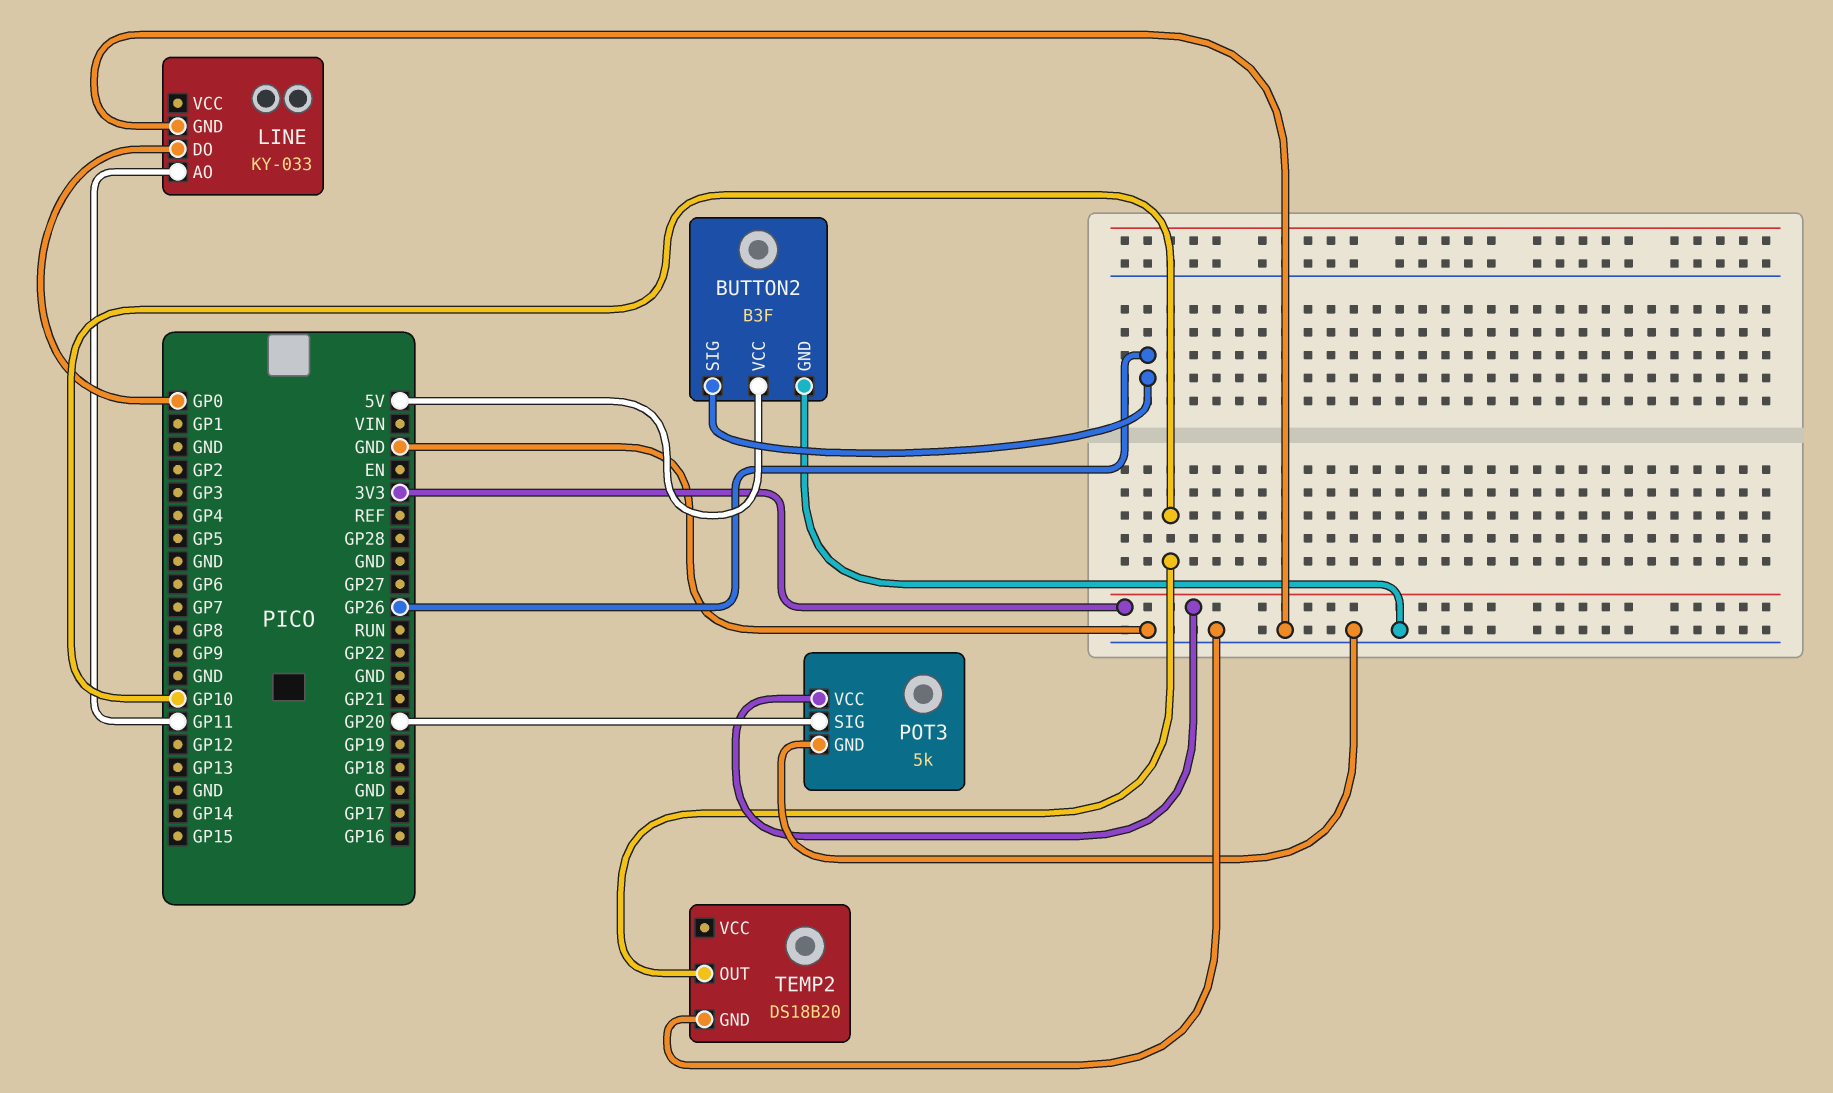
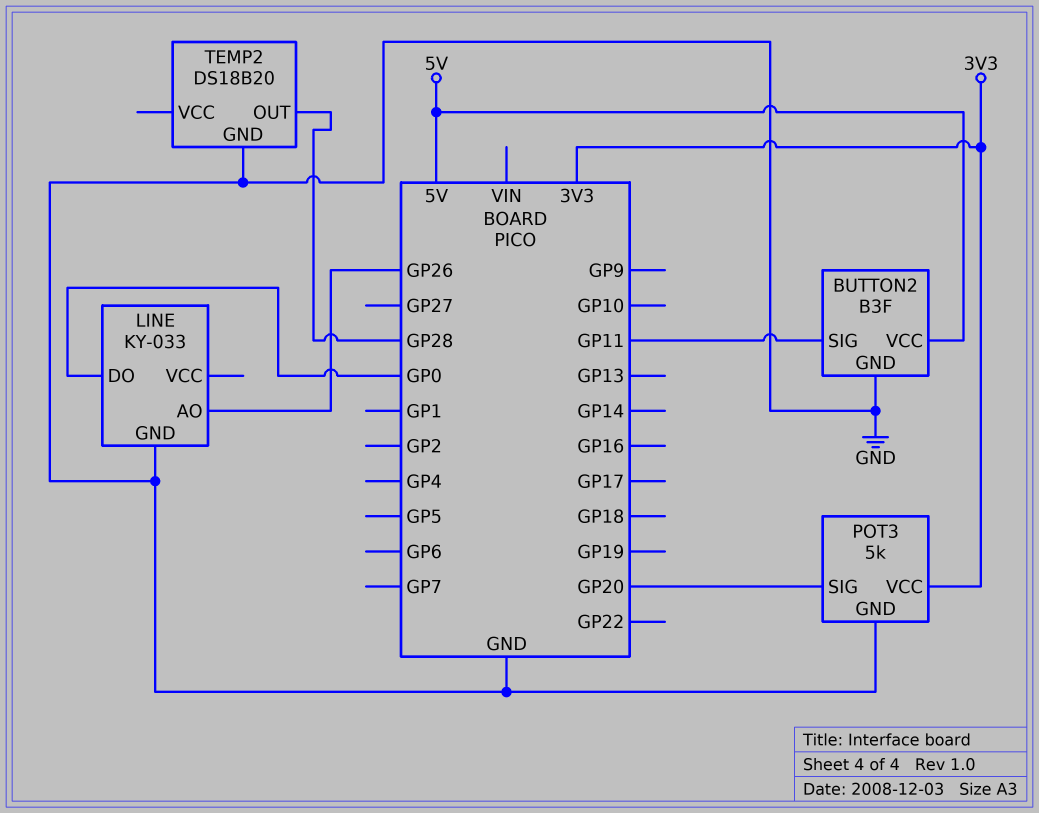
BUTTON2 pin SIG: GP26 -> GP11
LINE pin AO: GP11 -> GP26
TEMP2 pin OUT: GP10 -> GP28

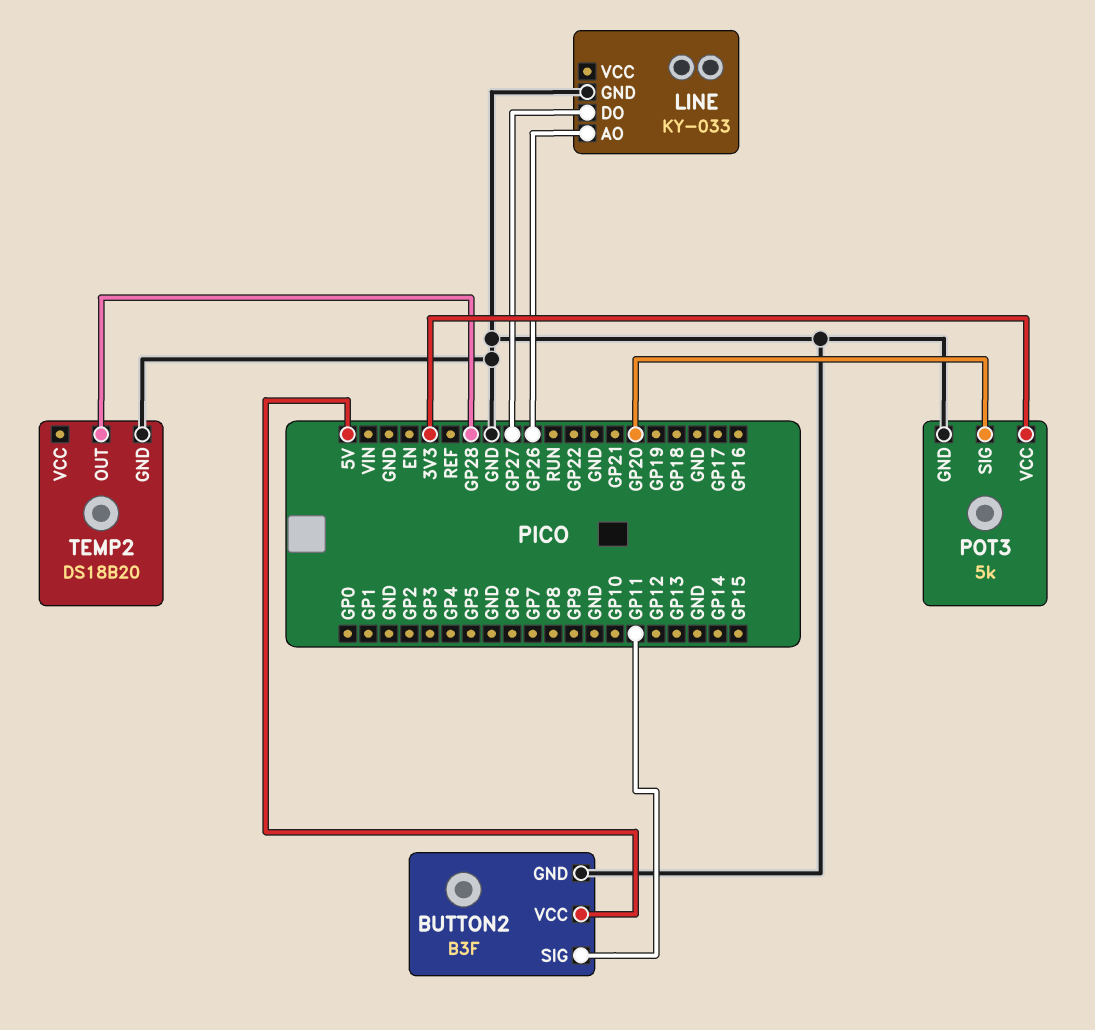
LINE pin DO: GP0 -> GP27

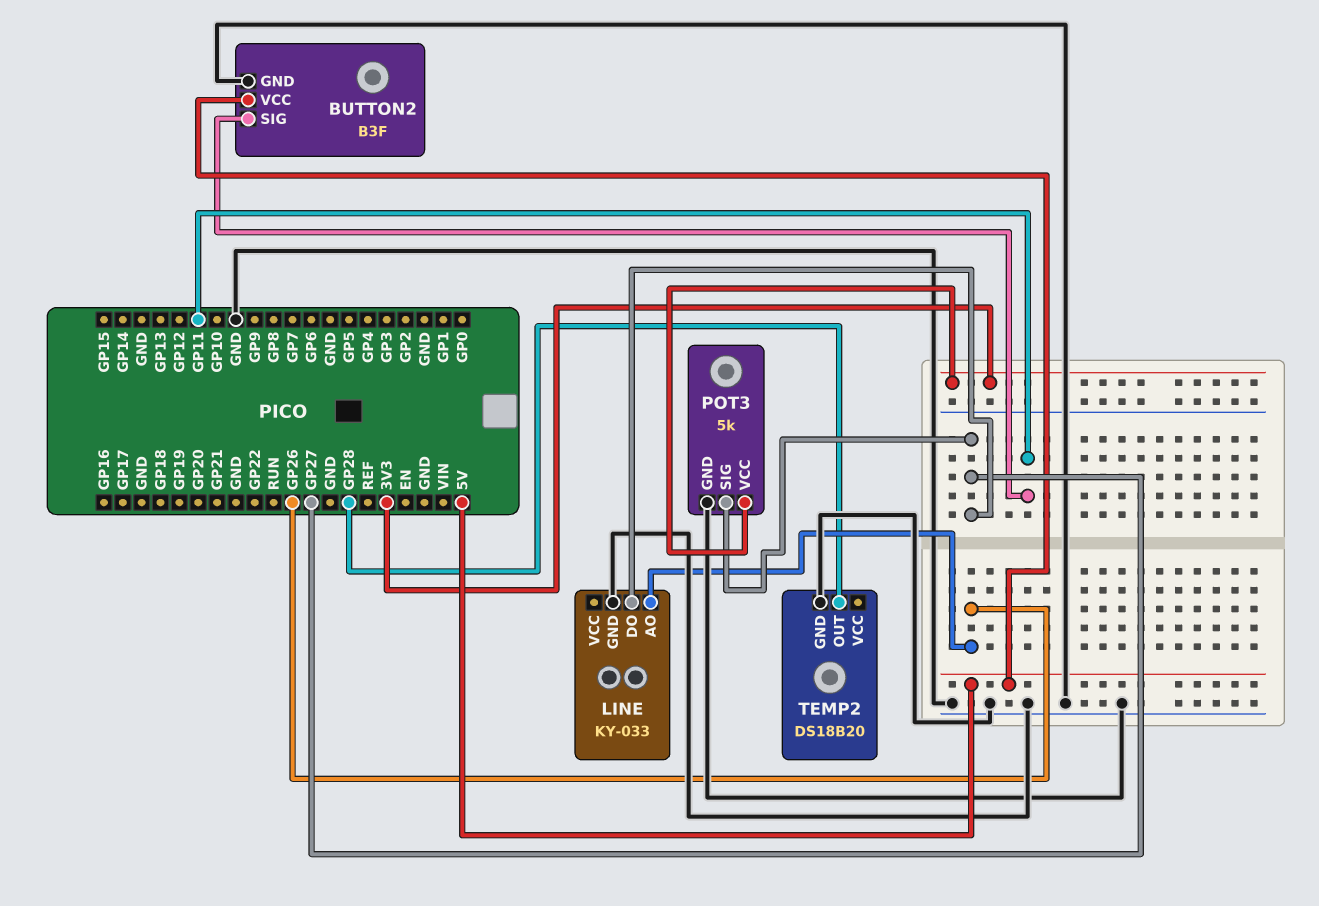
POT3 pin SIG: GP20 -> GP27

